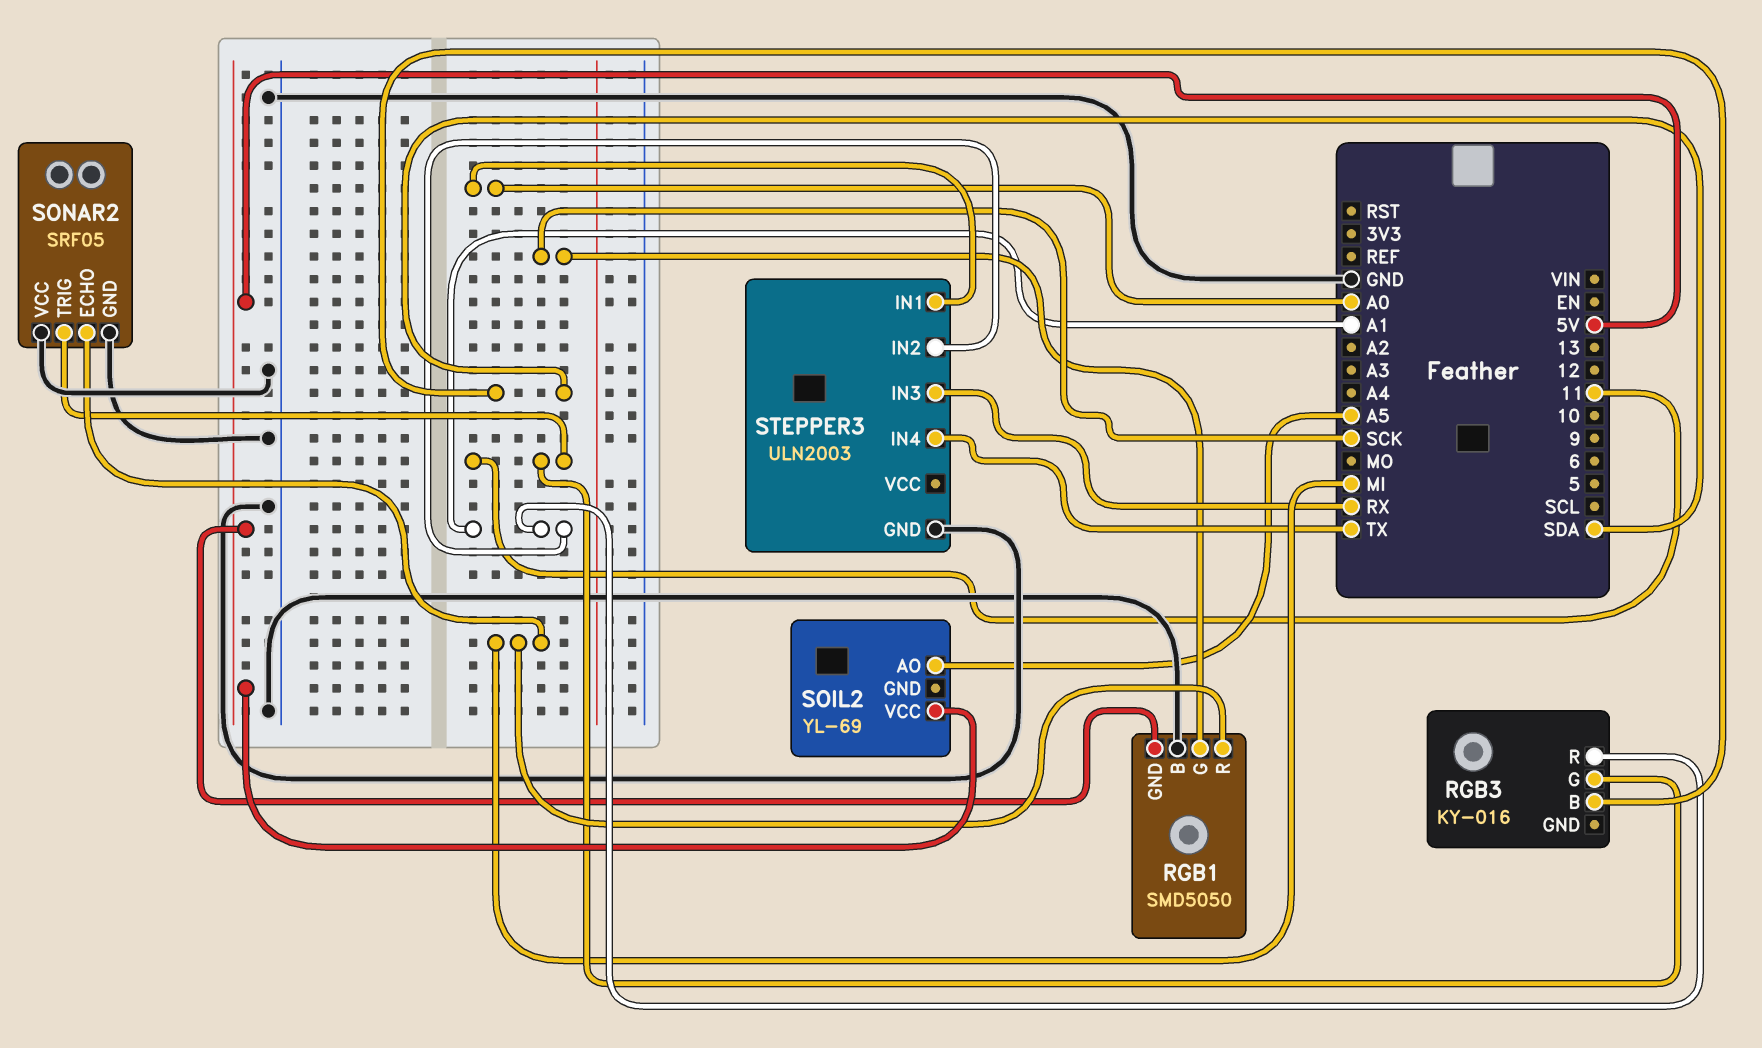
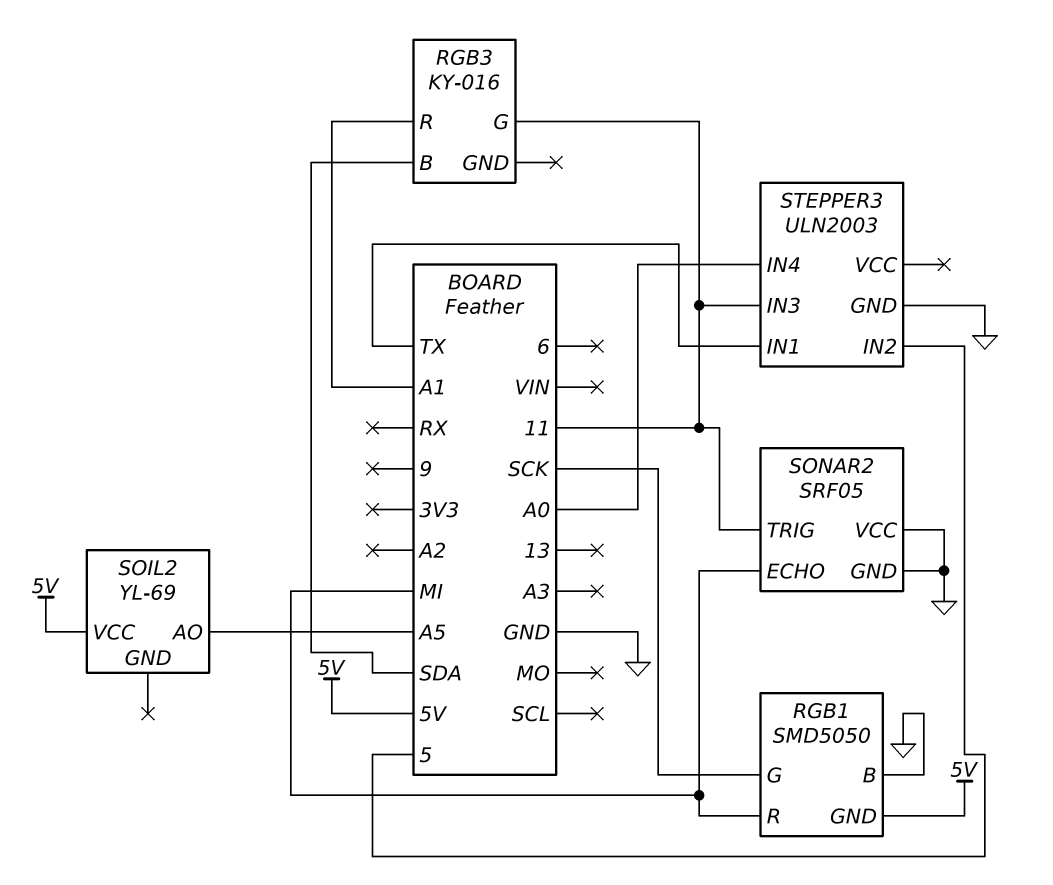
STEPPER3 pin IN1: A0 -> TX
STEPPER3 pin IN2: A1 -> 5
STEPPER3 pin IN3: RX -> 11
STEPPER3 pin IN4: TX -> A0

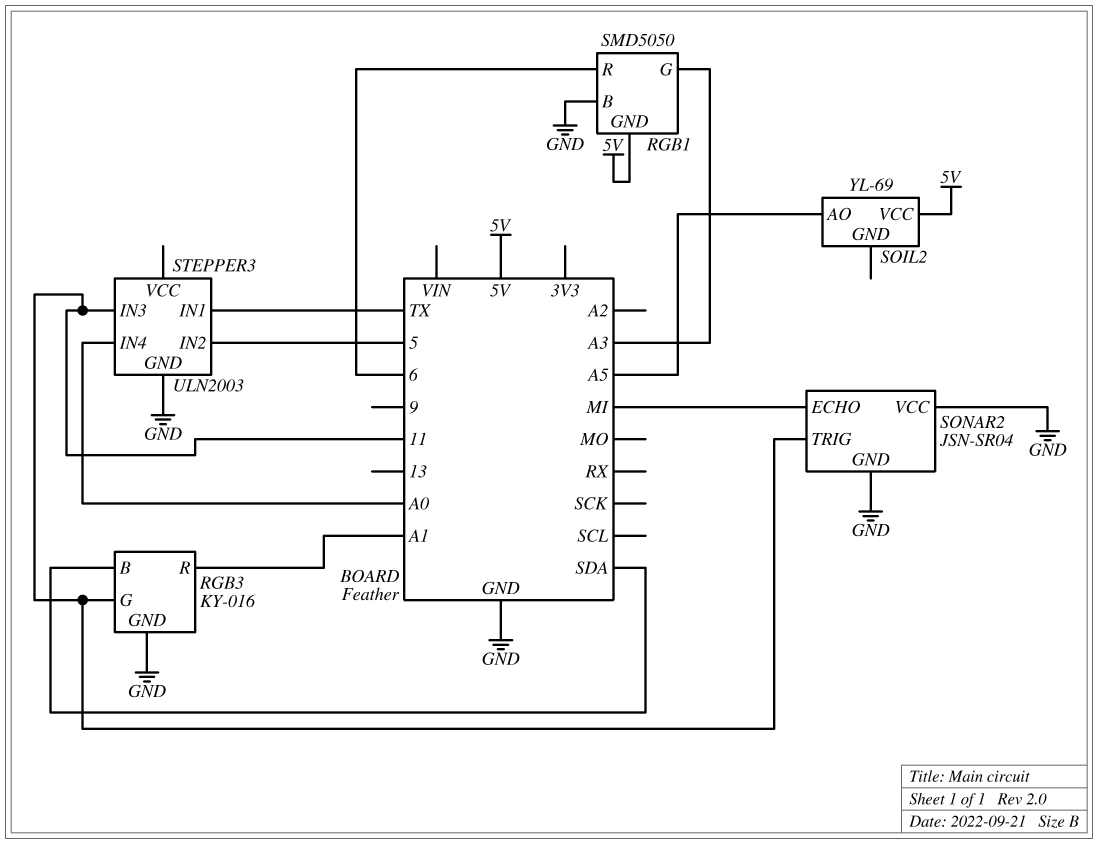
RGB1 pin G: SCK -> A3
RGB1 pin R: MI -> 6
RGB3 pin GND: none -> GND
SONAR2: SRF05 -> JSN-SR04

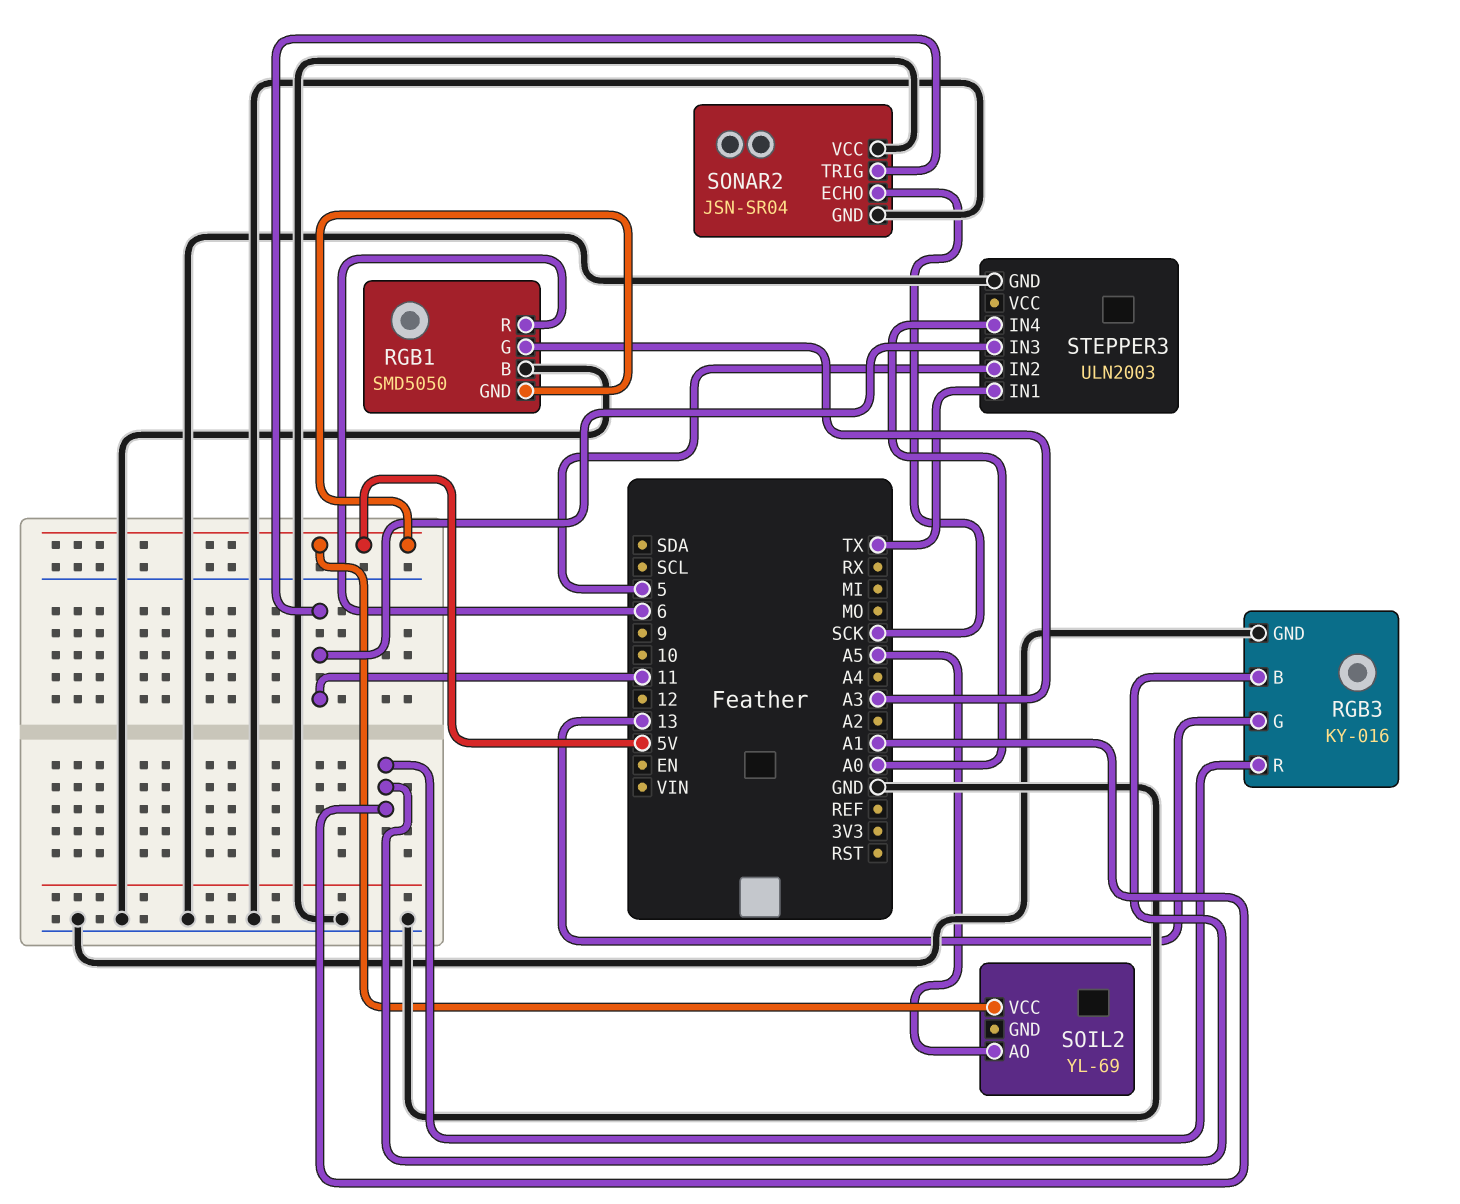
RGB3 pin B: SDA -> A1
RGB3 pin G: 11 -> 13
SONAR2 pin ECHO: MI -> SCK

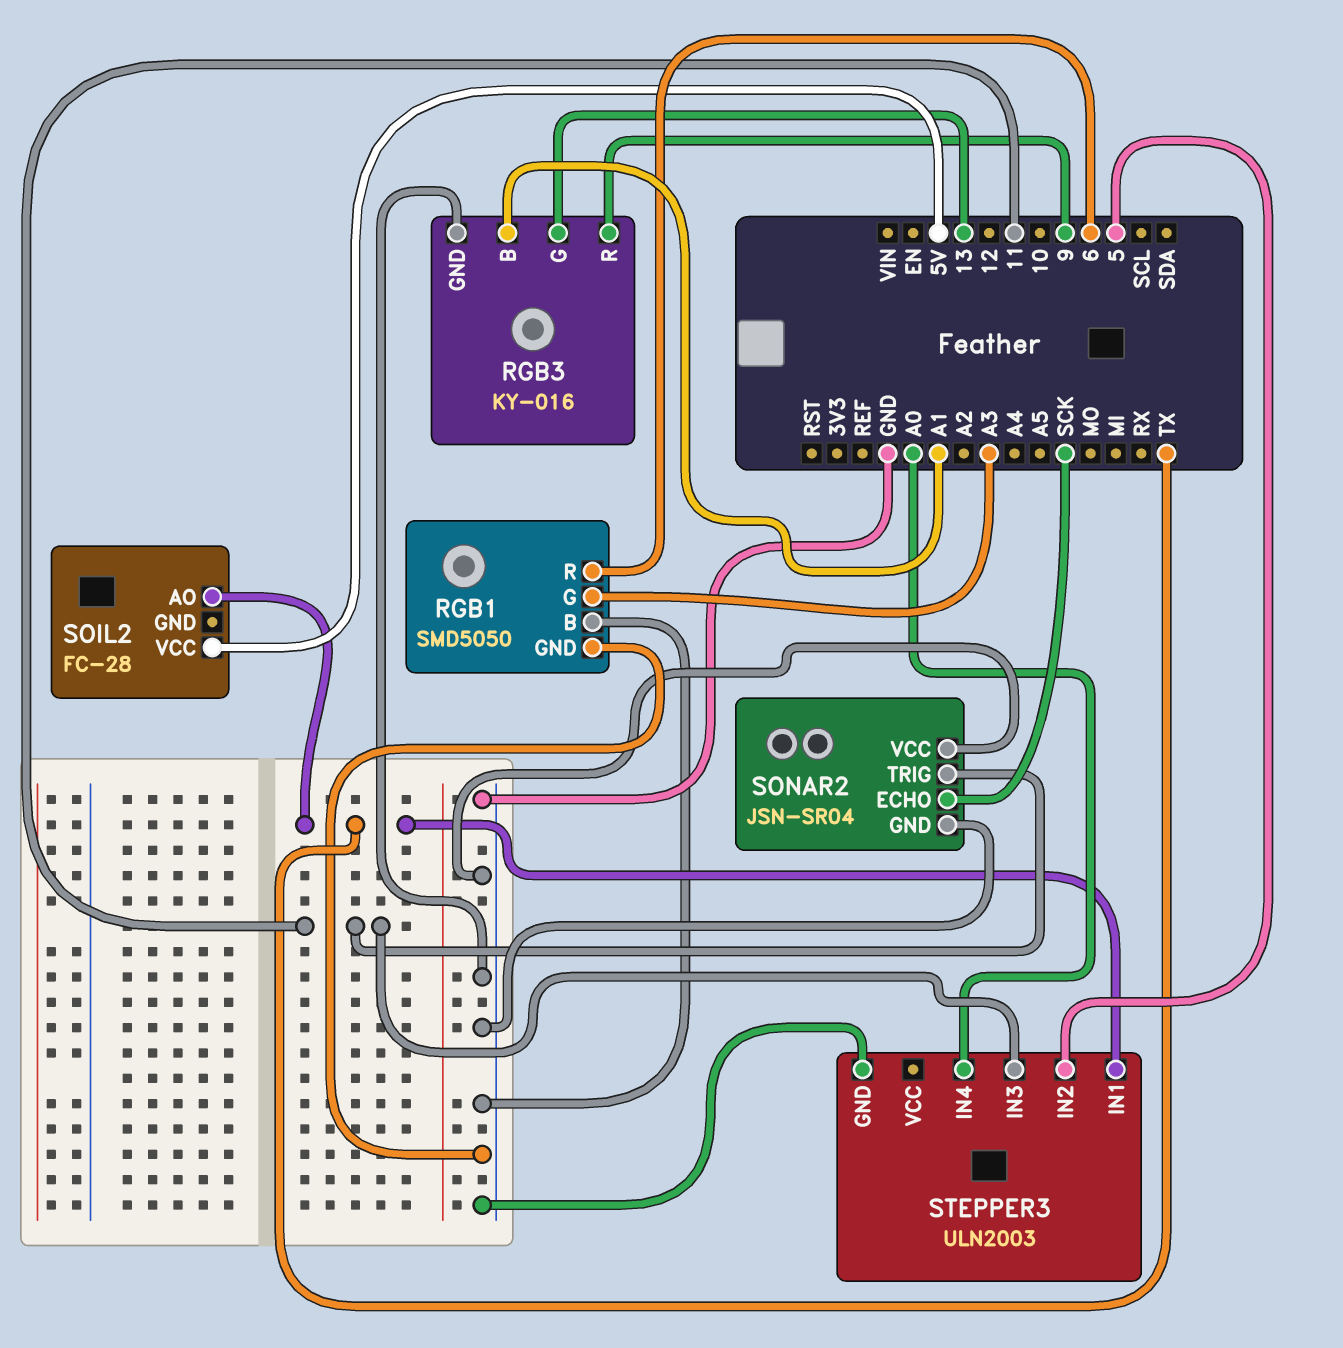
RGB1 pin GND: 5V -> GND
RGB3 pin R: A1 -> 9
SOIL2: YL-69 -> FC-28
SOIL2 pin AO: A5 -> TX

